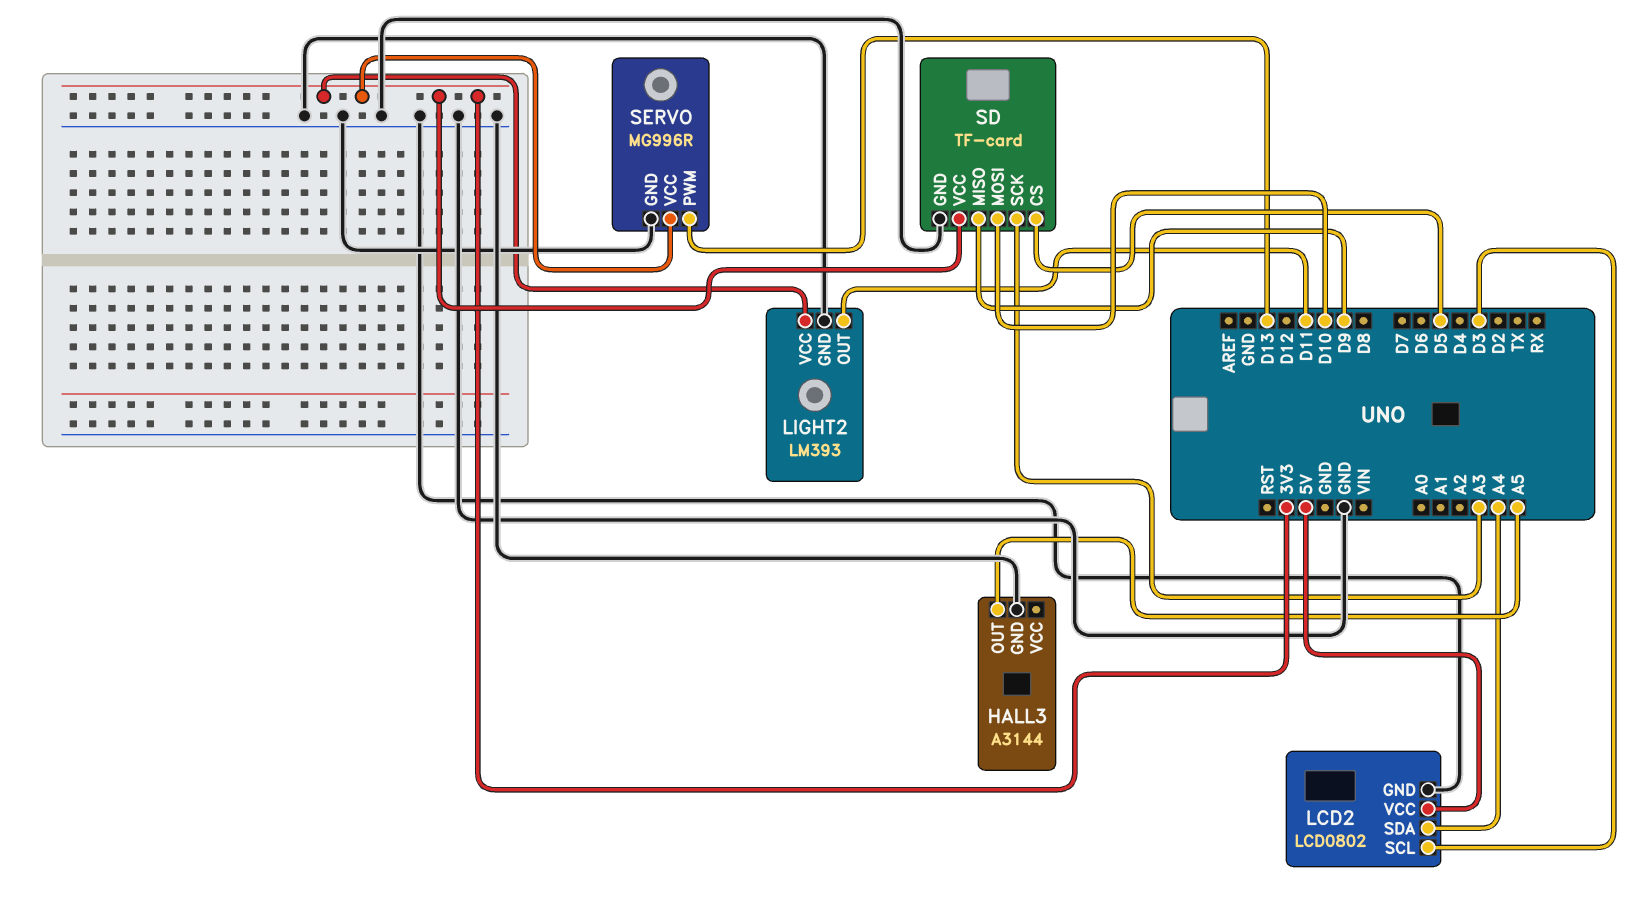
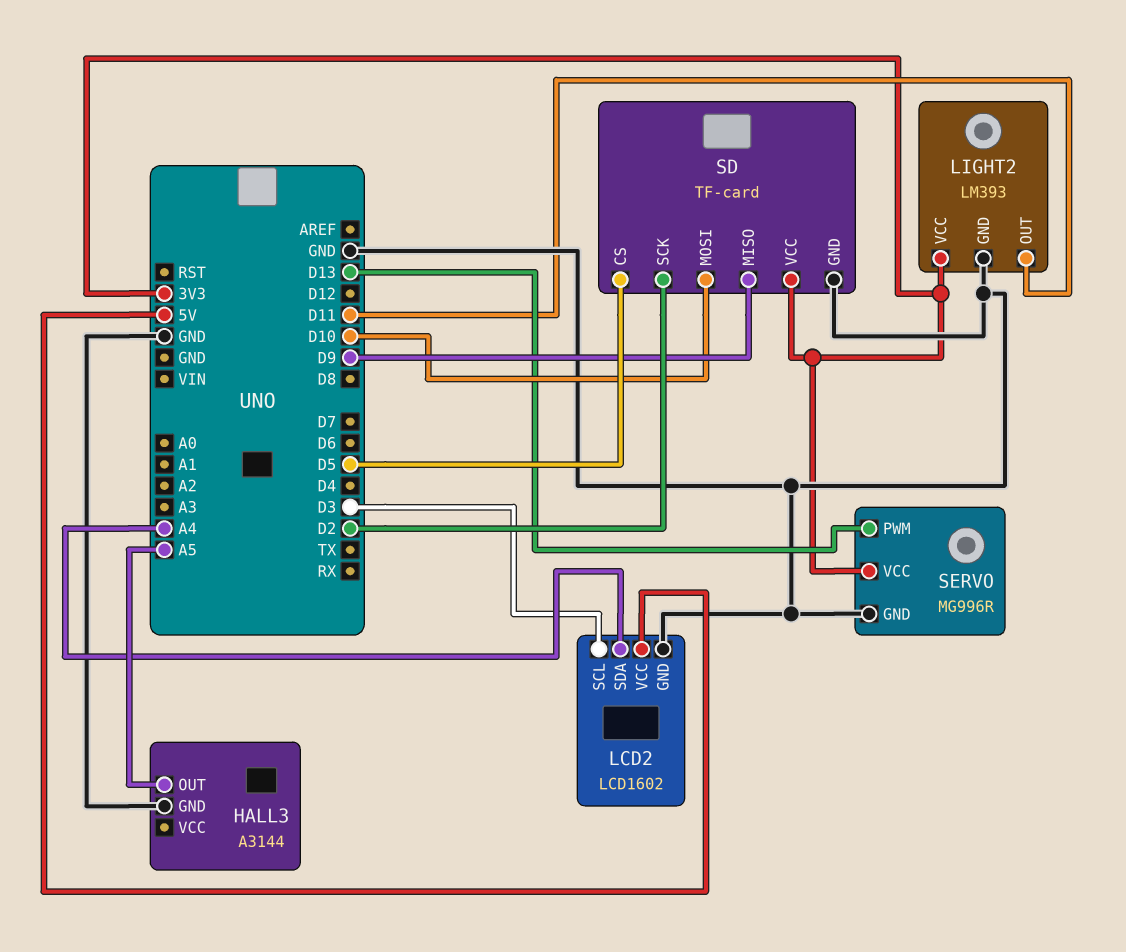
LCD2: LCD0802 -> LCD1602
SD pin SCK: A3 -> D2

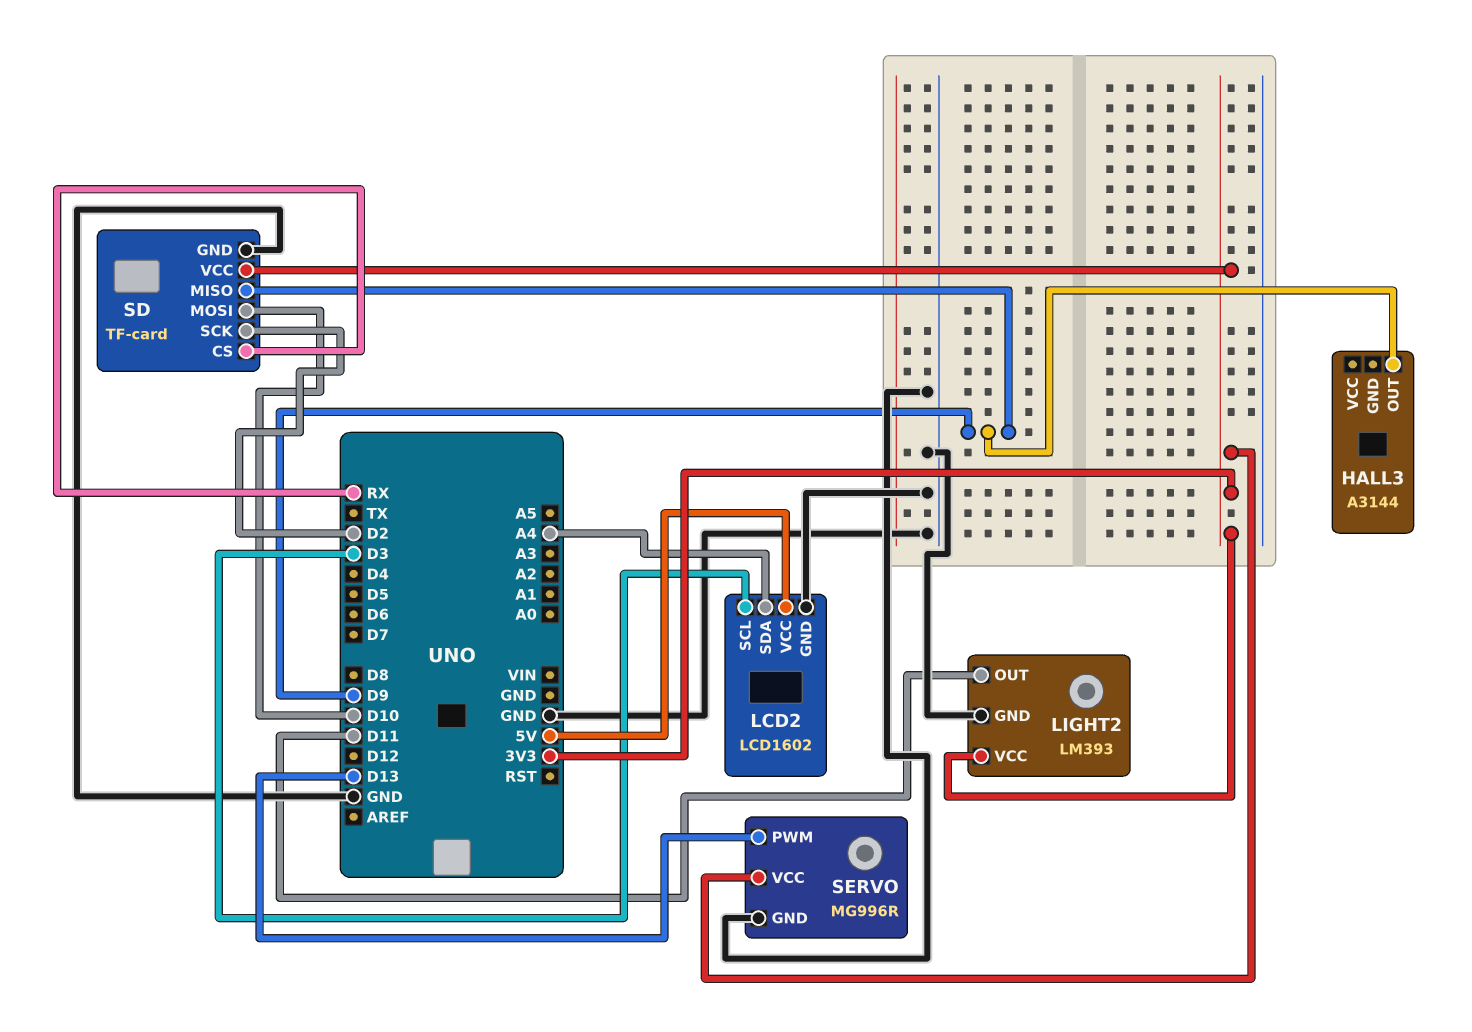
HALL3 pin GND: GND -> none
HALL3 pin OUT: A5 -> D9
SD pin CS: D5 -> RX

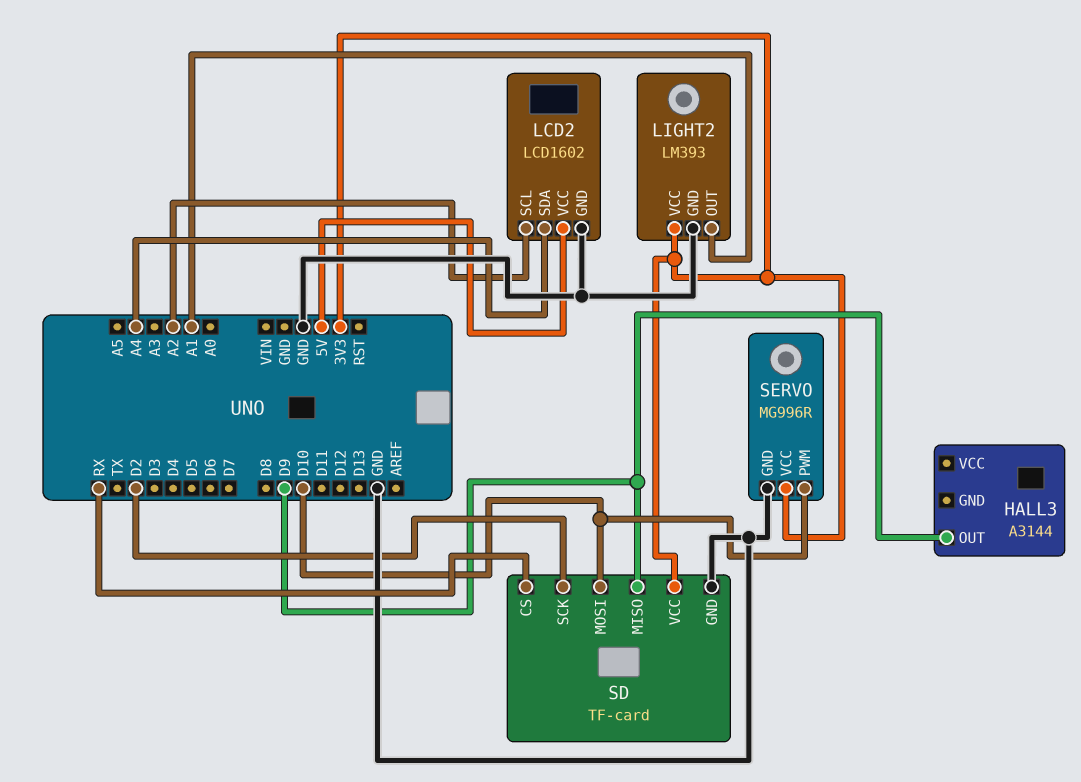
LCD2 pin SCL: D3 -> A2
LIGHT2 pin OUT: D11 -> A1
SERVO pin PWM: D13 -> D10

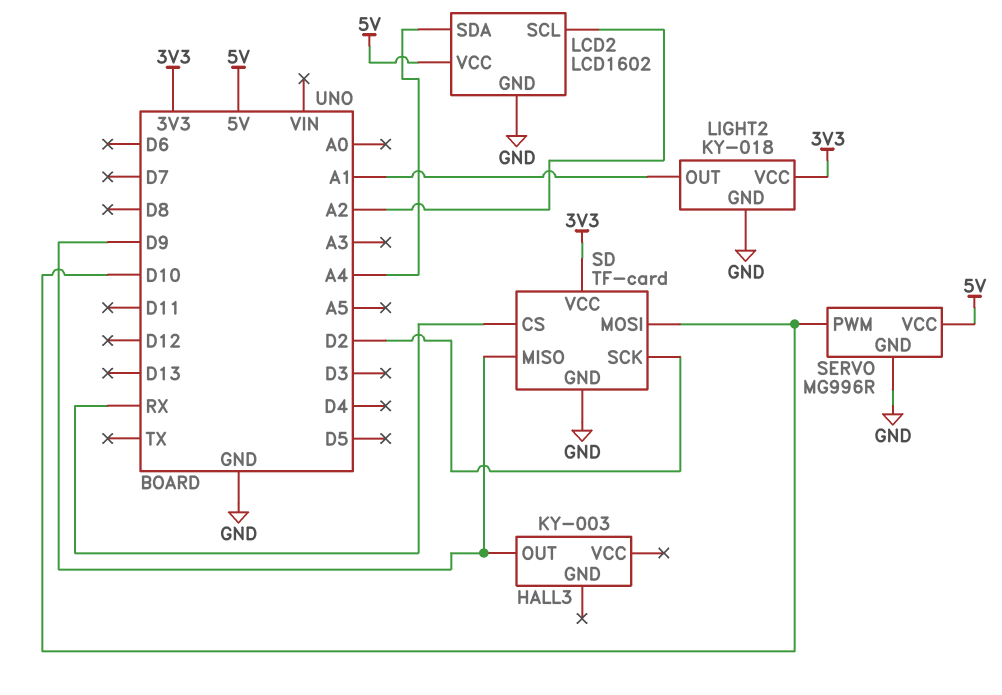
HALL3: A3144 -> KY-003
LIGHT2: LM393 -> KY-018
SERVO pin VCC: 3V3 -> 5V

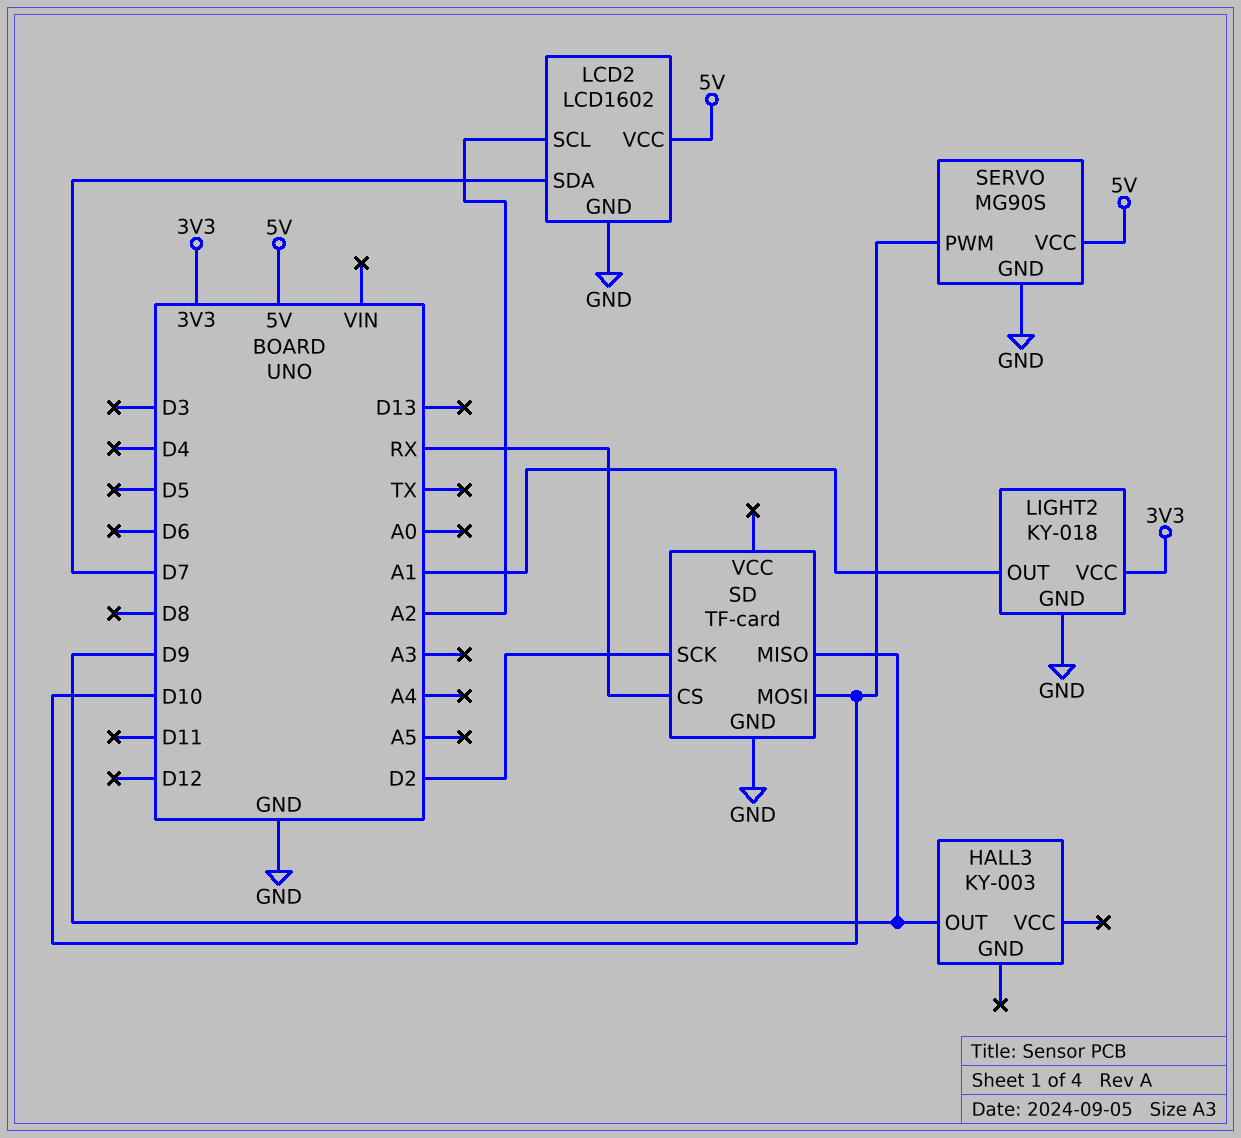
LCD2 pin SDA: A4 -> D7
SD pin VCC: 3V3 -> none
SERVO: MG996R -> MG90S

